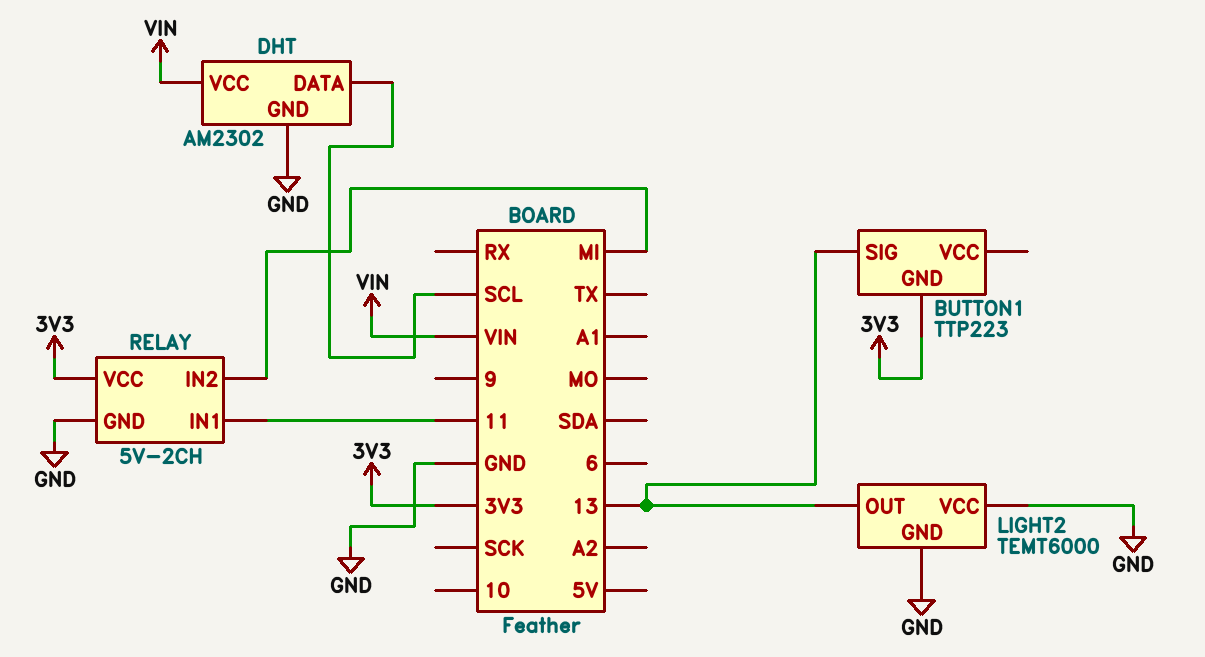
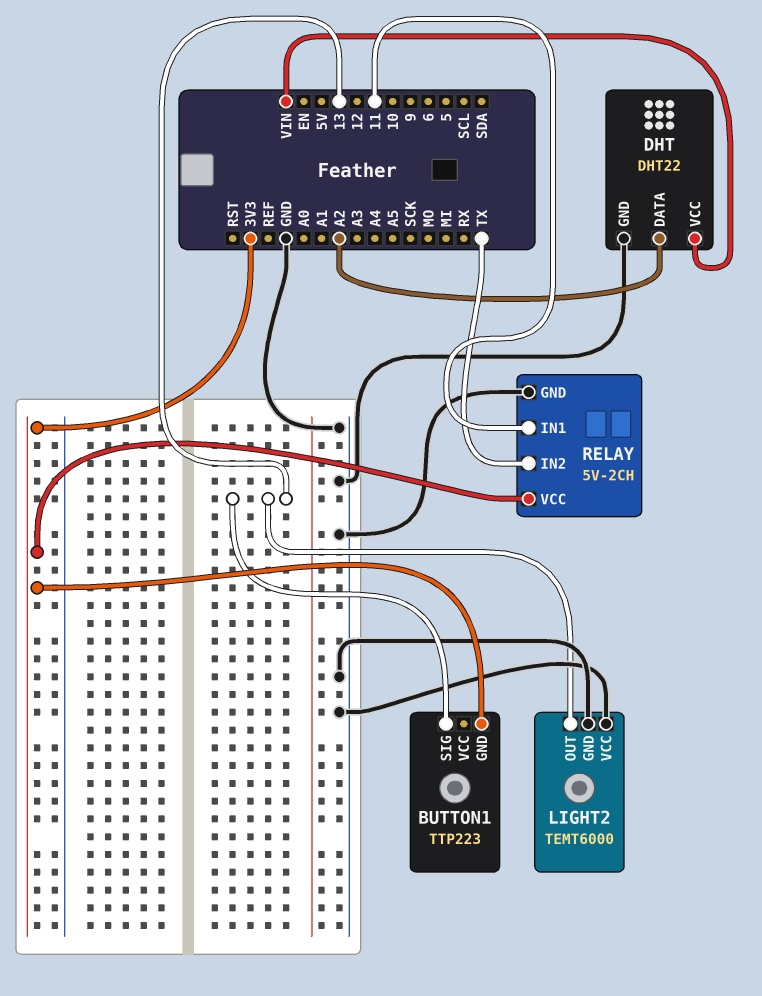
DHT: AM2302 -> DHT22
DHT pin DATA: SCL -> A2
RELAY pin IN2: MI -> TX

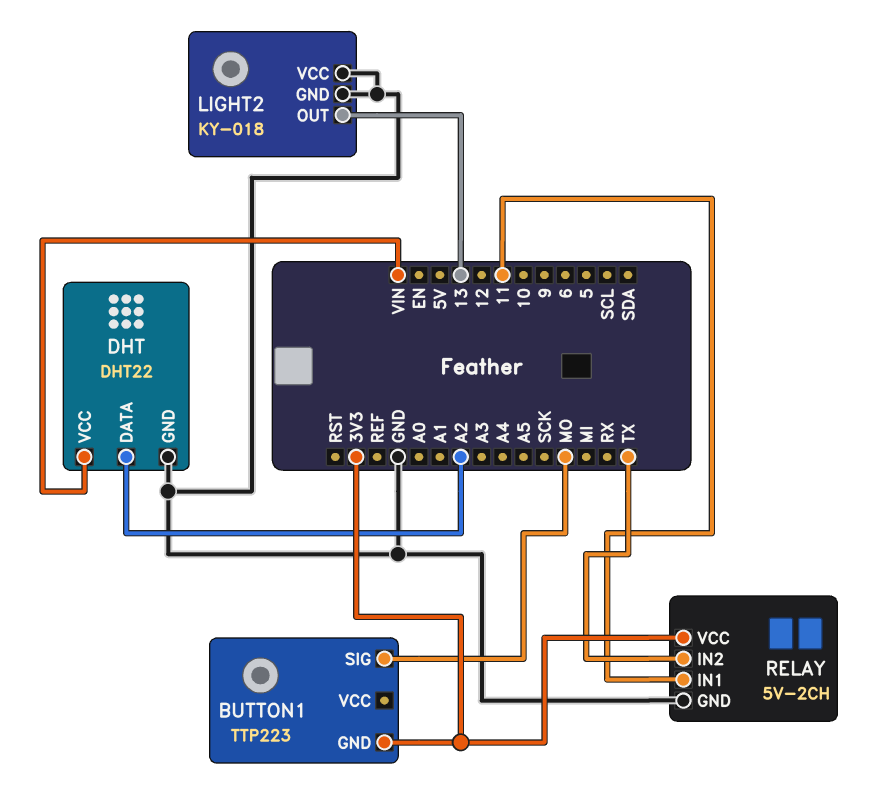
BUTTON1 pin SIG: 13 -> MO
LIGHT2: TEMT6000 -> KY-018

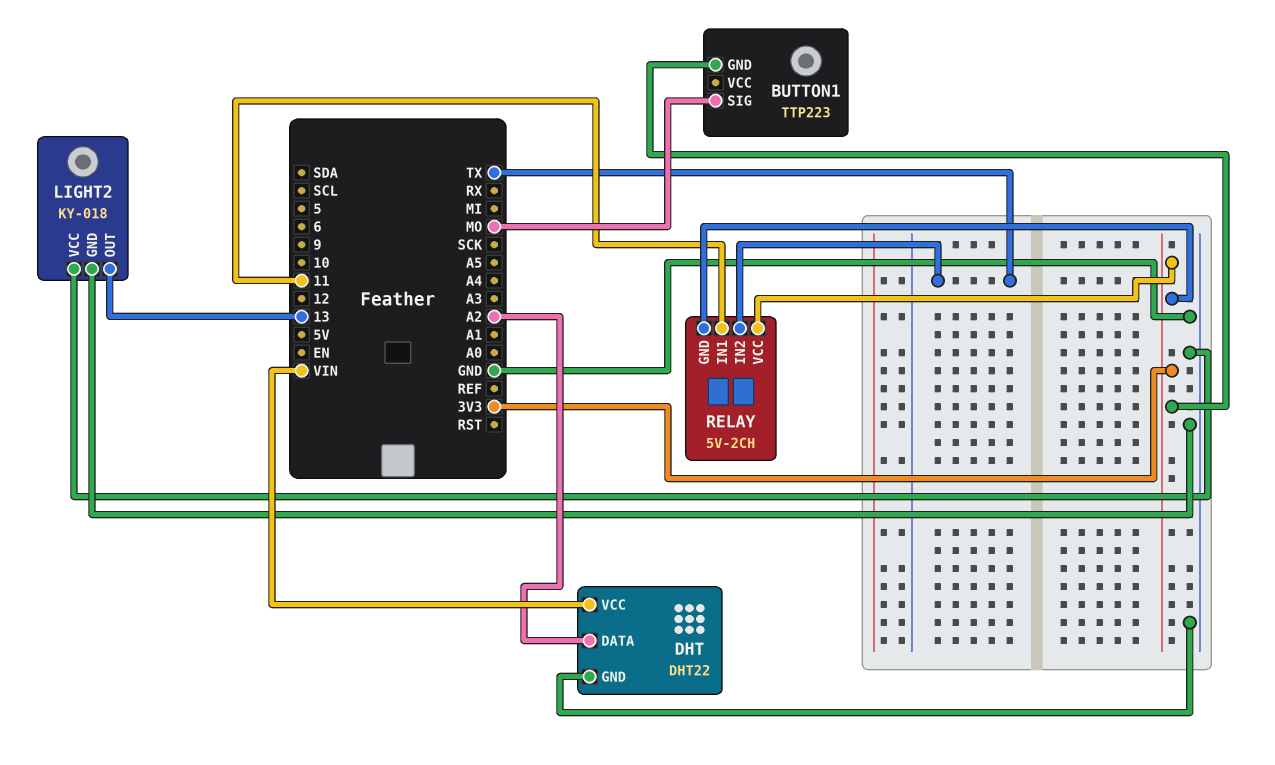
RELAY pin GND: GND -> 3V3

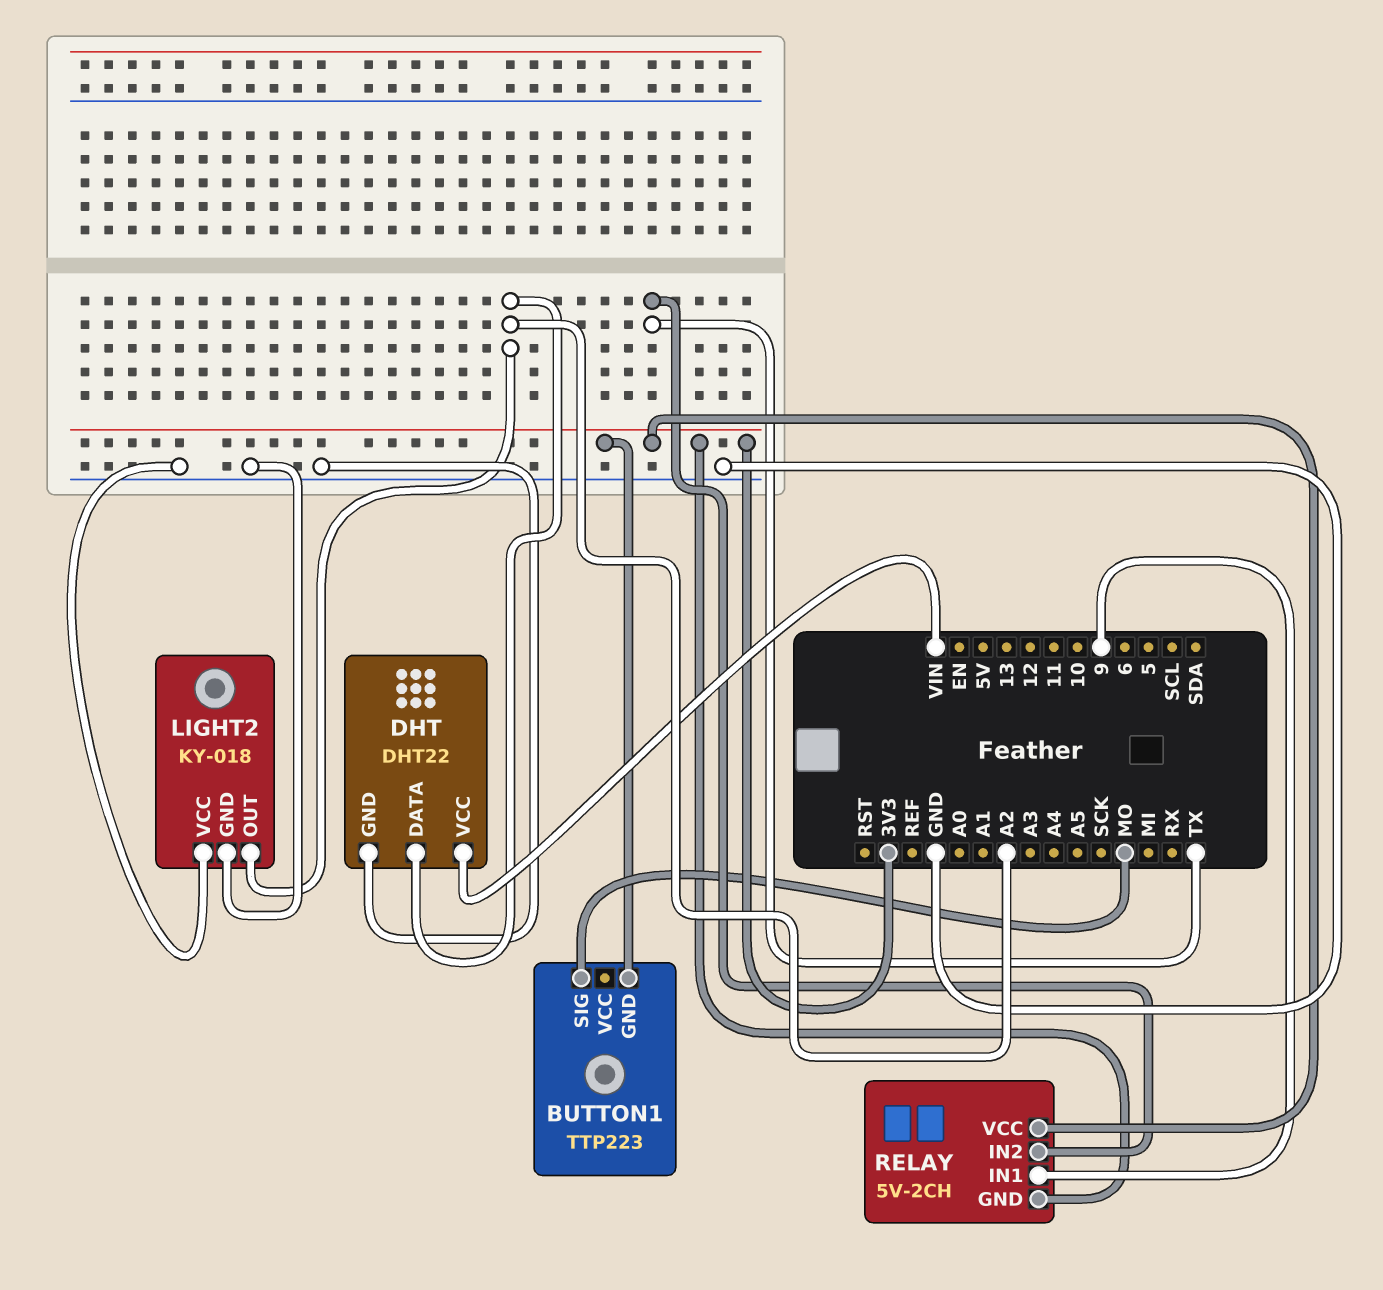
LIGHT2 pin OUT: 13 -> A2
RELAY pin IN1: 11 -> 9

